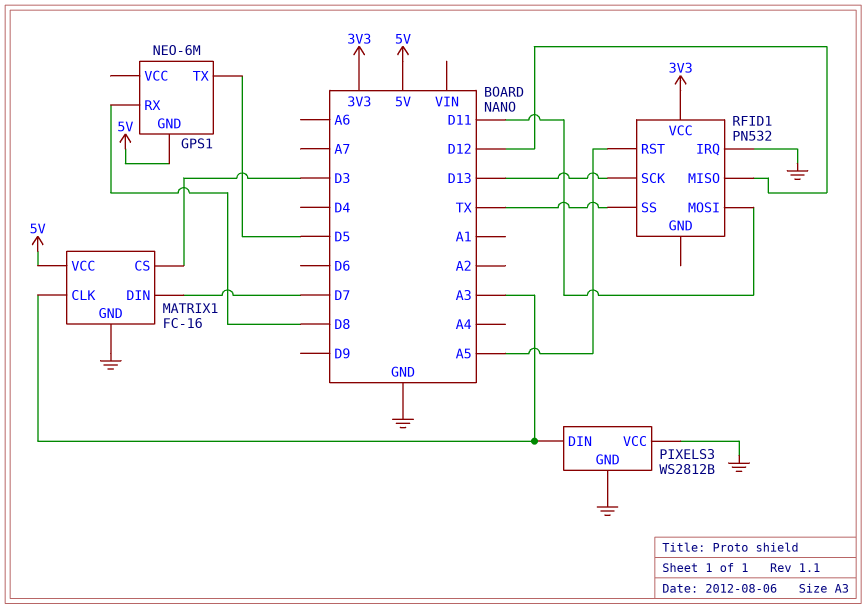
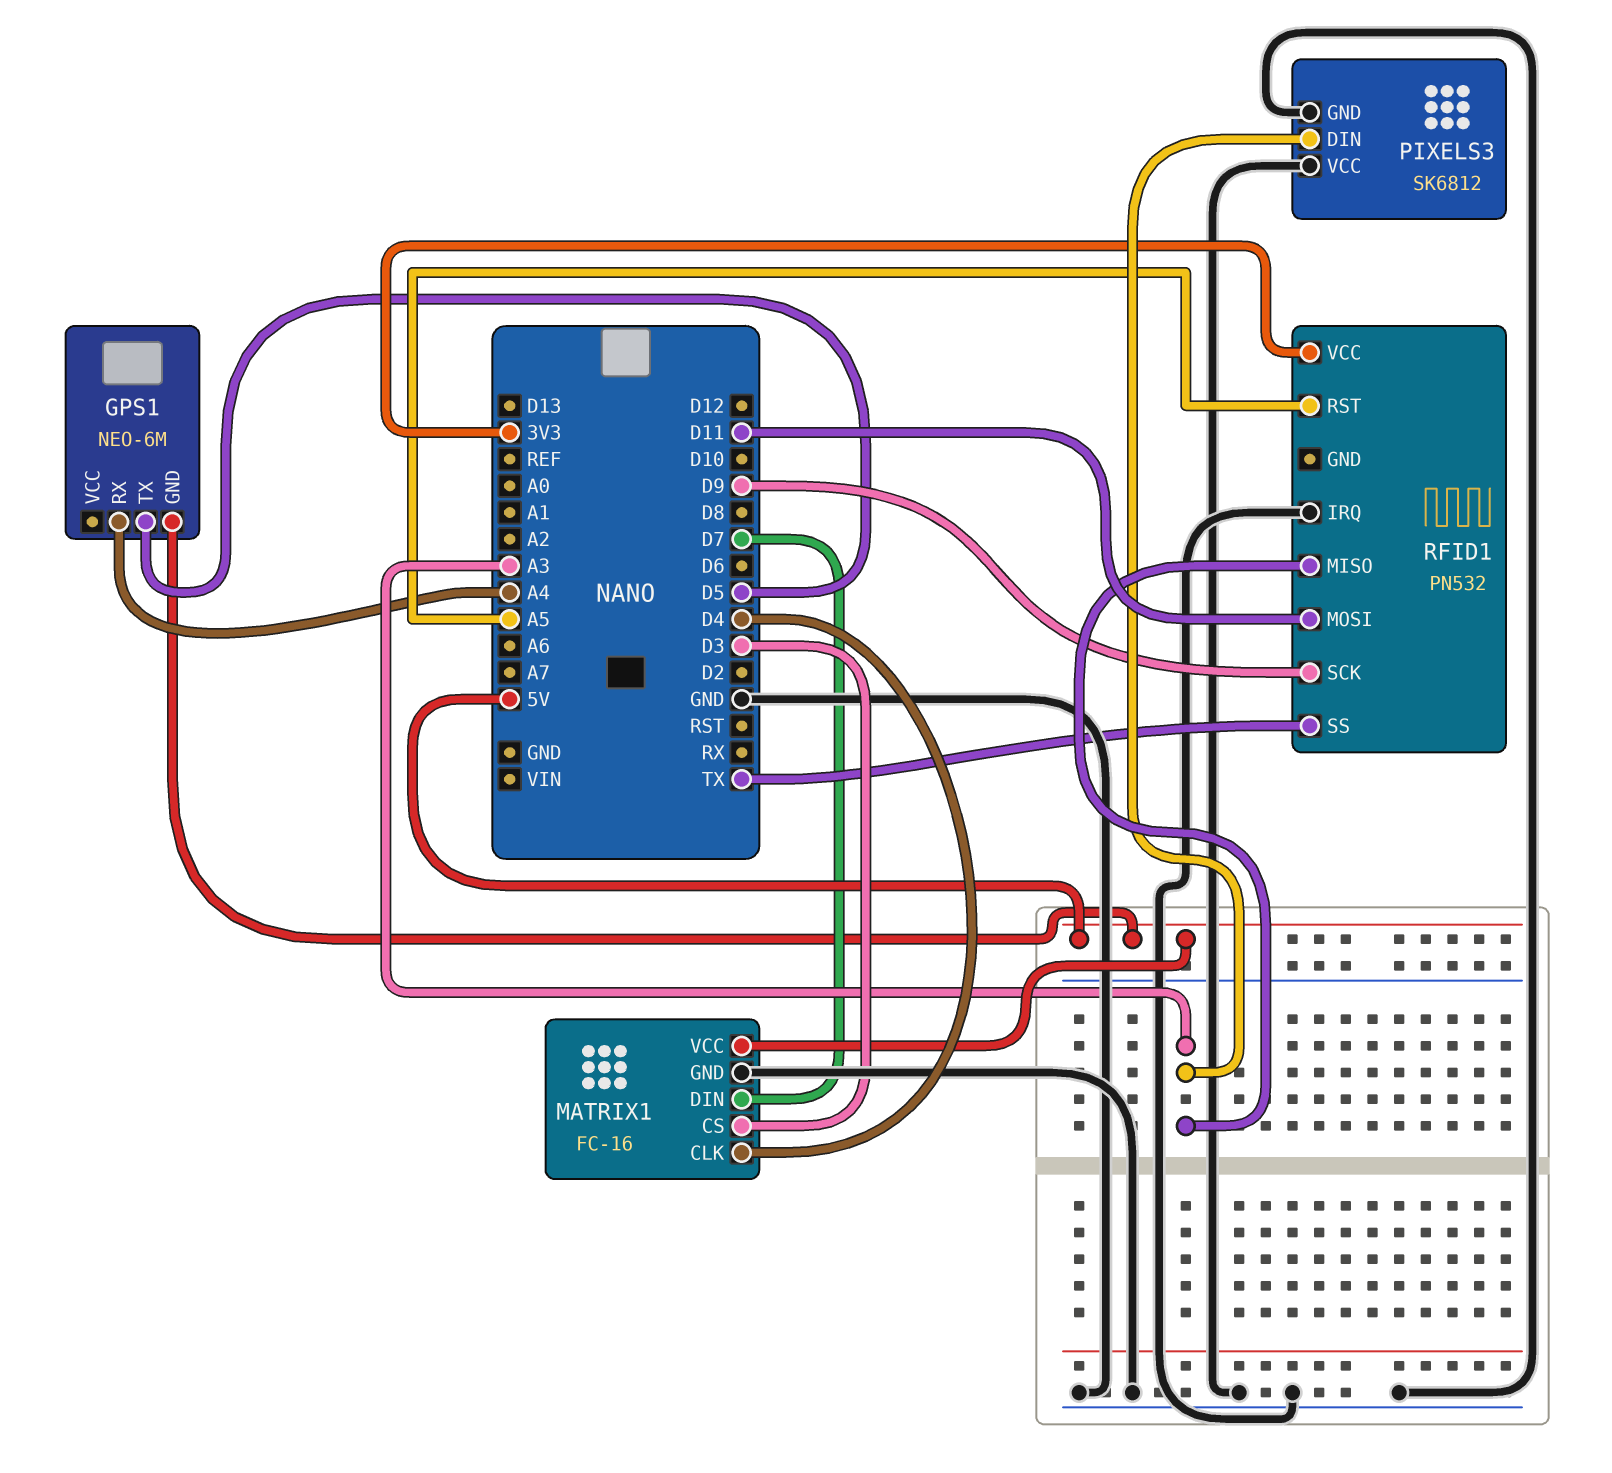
GPS1 pin RX: D8 -> A4
MATRIX1 pin CLK: A3 -> D4
PIXELS3: WS2812B -> SK6812
RFID1 pin MISO: D12 -> A3
RFID1 pin SCK: D13 -> D9

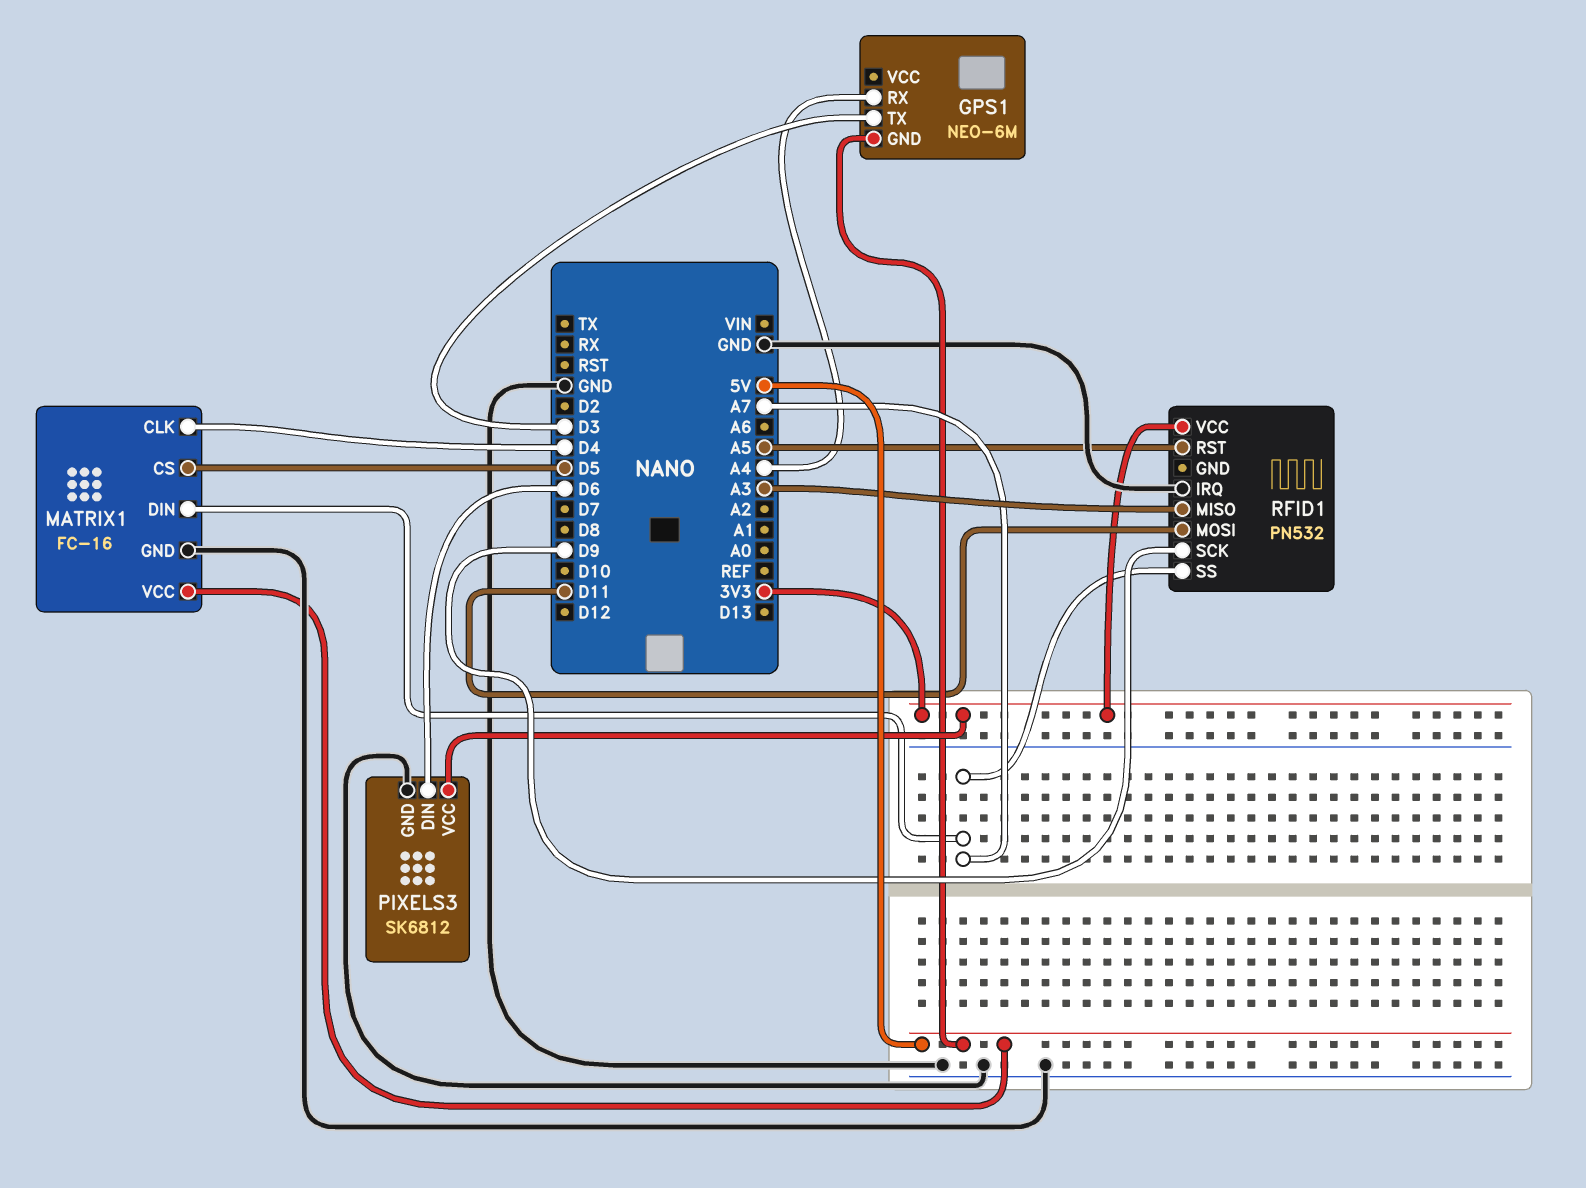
GPS1 pin TX: D5 -> D3
MATRIX1 pin CS: D3 -> D5
MATRIX1 pin DIN: D7 -> A7
PIXELS3 pin DIN: A3 -> D6
PIXELS3 pin VCC: GND -> 3V3
RFID1 pin SS: TX -> A7

